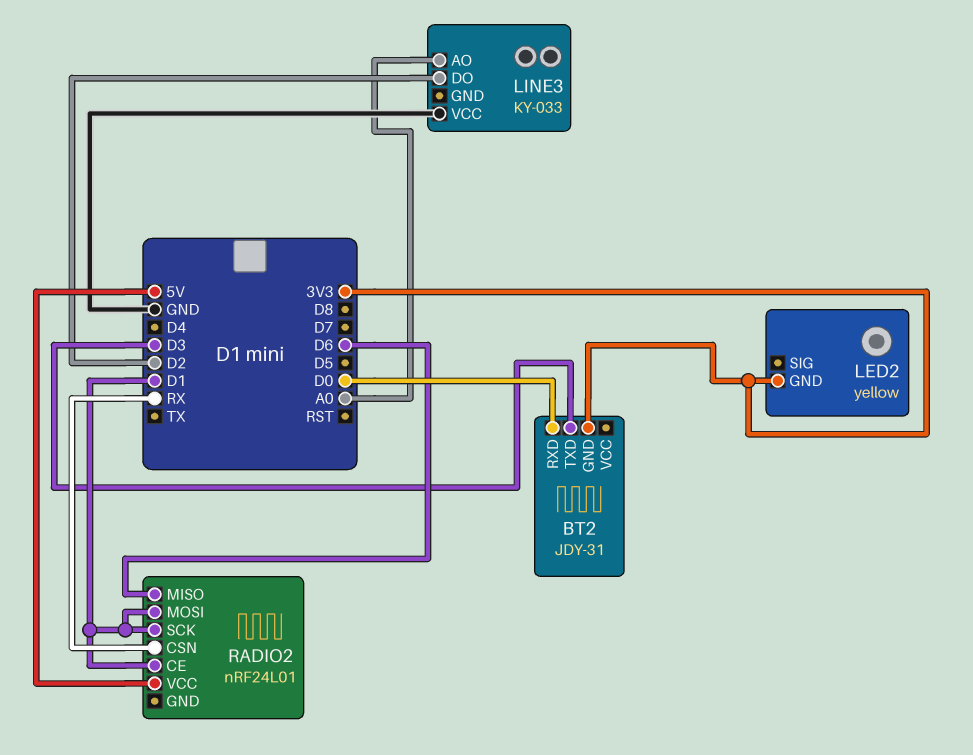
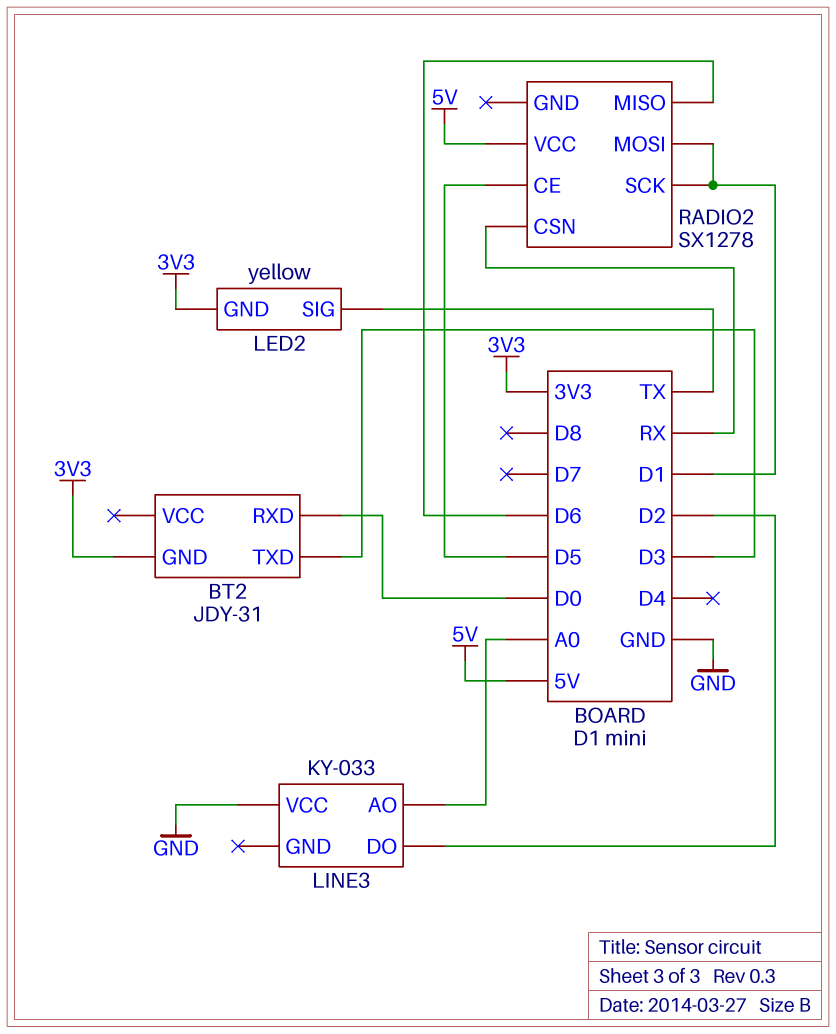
LED2 pin SIG: none -> TX
RADIO2: nRF24L01 -> SX1278
RADIO2 pin CE: D1 -> D5

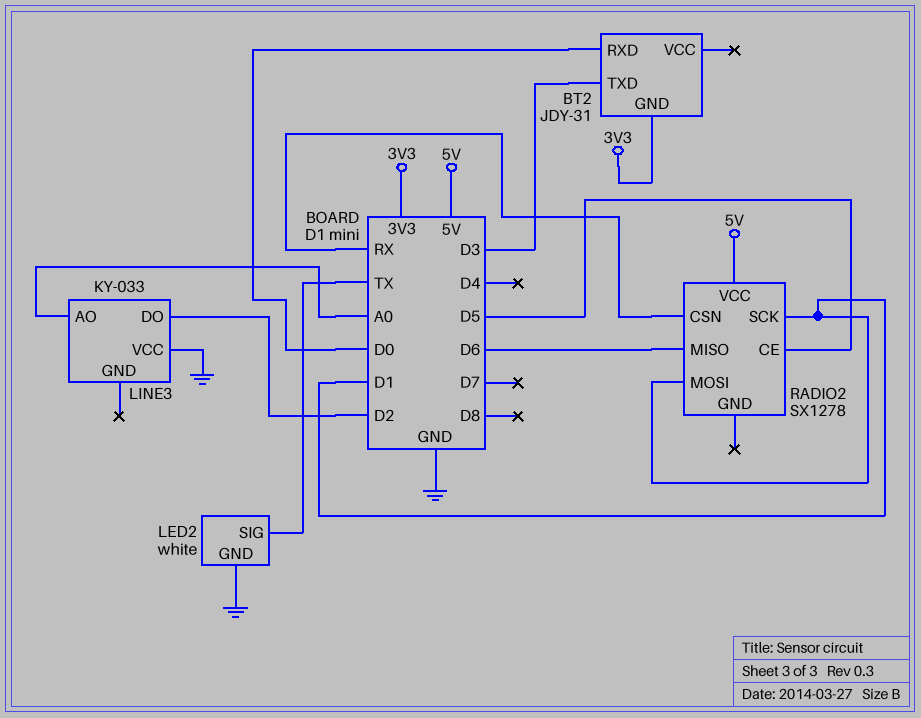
LED2: yellow -> white
LED2 pin GND: 3V3 -> GND

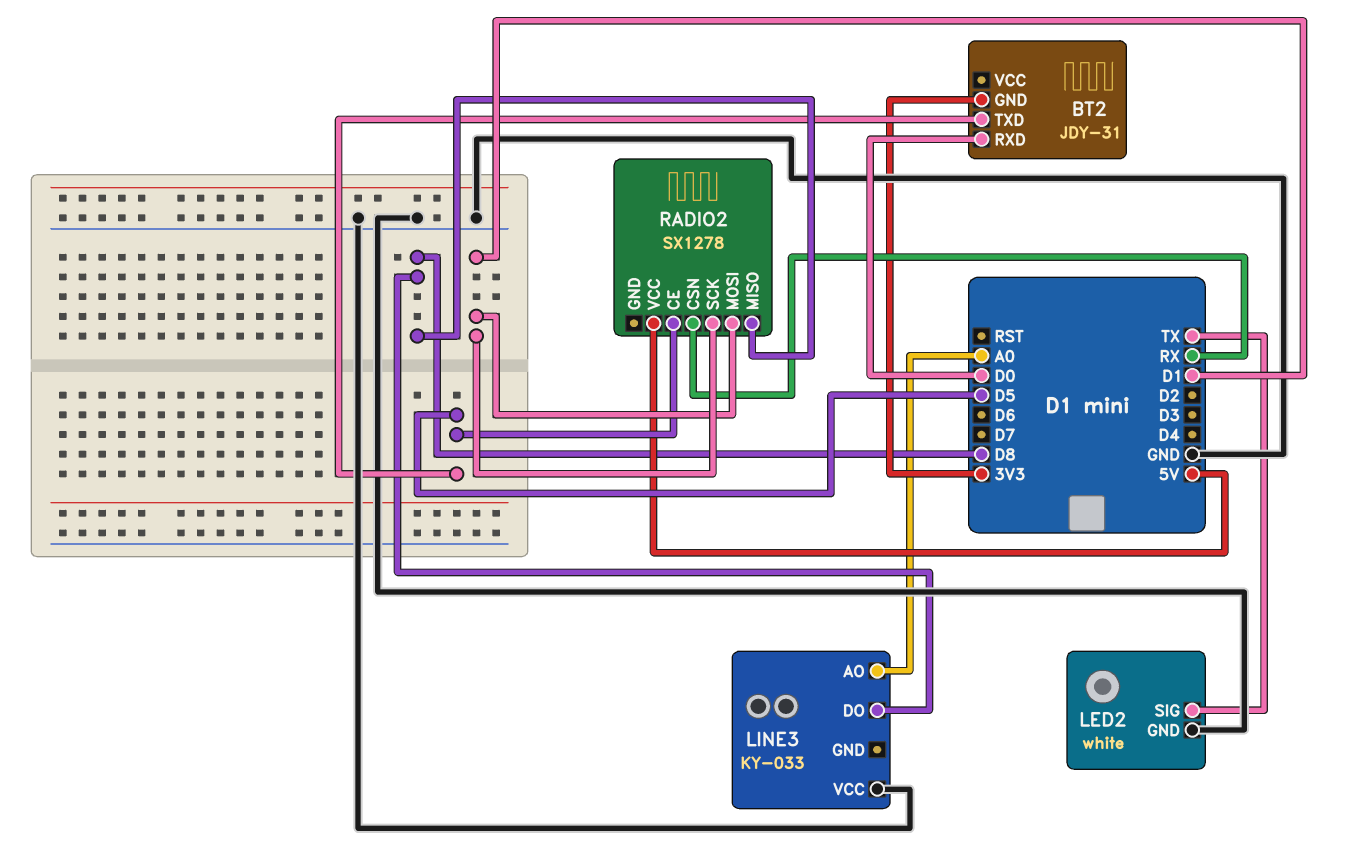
BT2 pin TXD: D3 -> D5
LINE3 pin DO: D2 -> D8
RADIO2 pin MISO: D6 -> D8

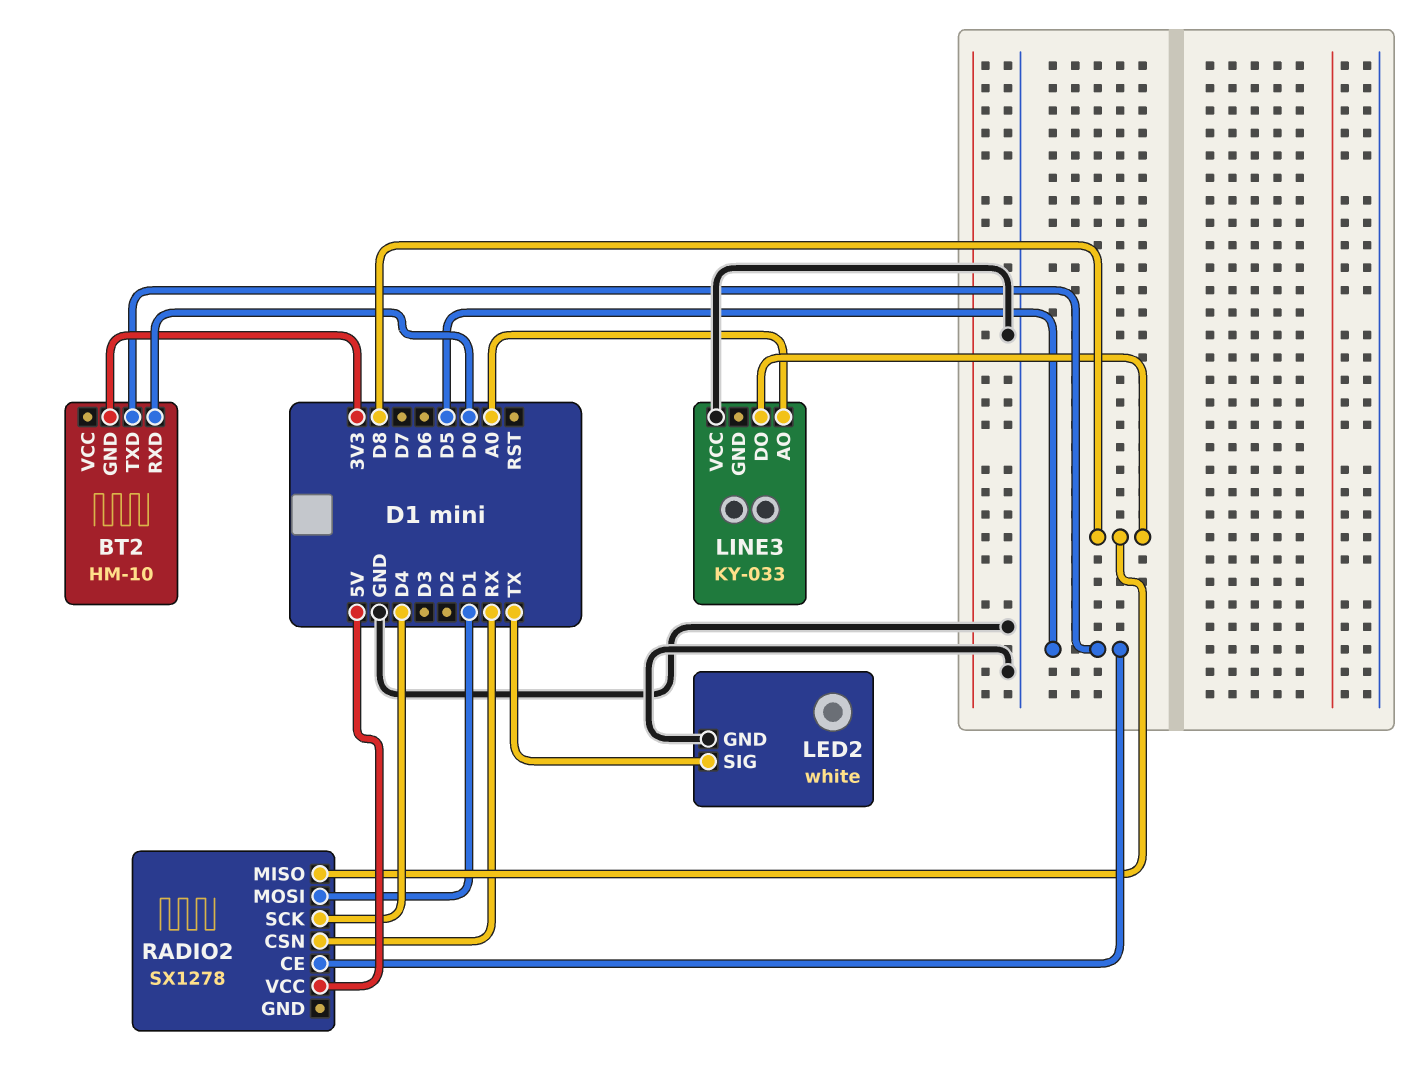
BT2: JDY-31 -> HM-10
RADIO2 pin SCK: D1 -> D4

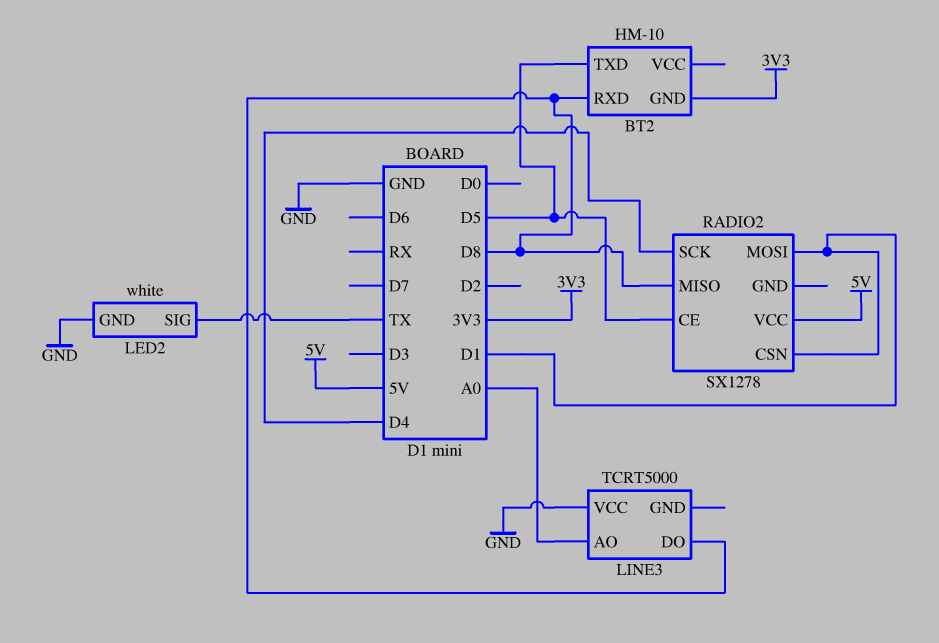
BT2 pin RXD: D0 -> D8
LINE3: KY-033 -> TCRT5000
RADIO2 pin CSN: RX -> D1

